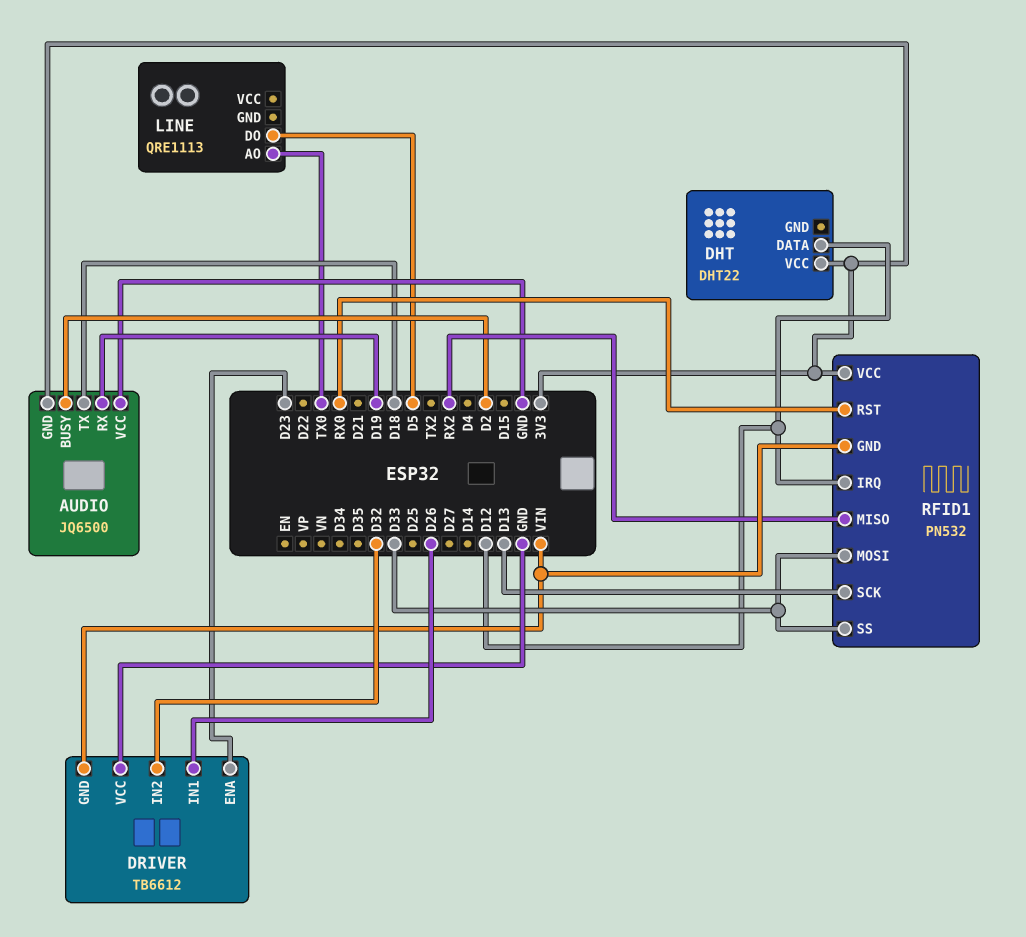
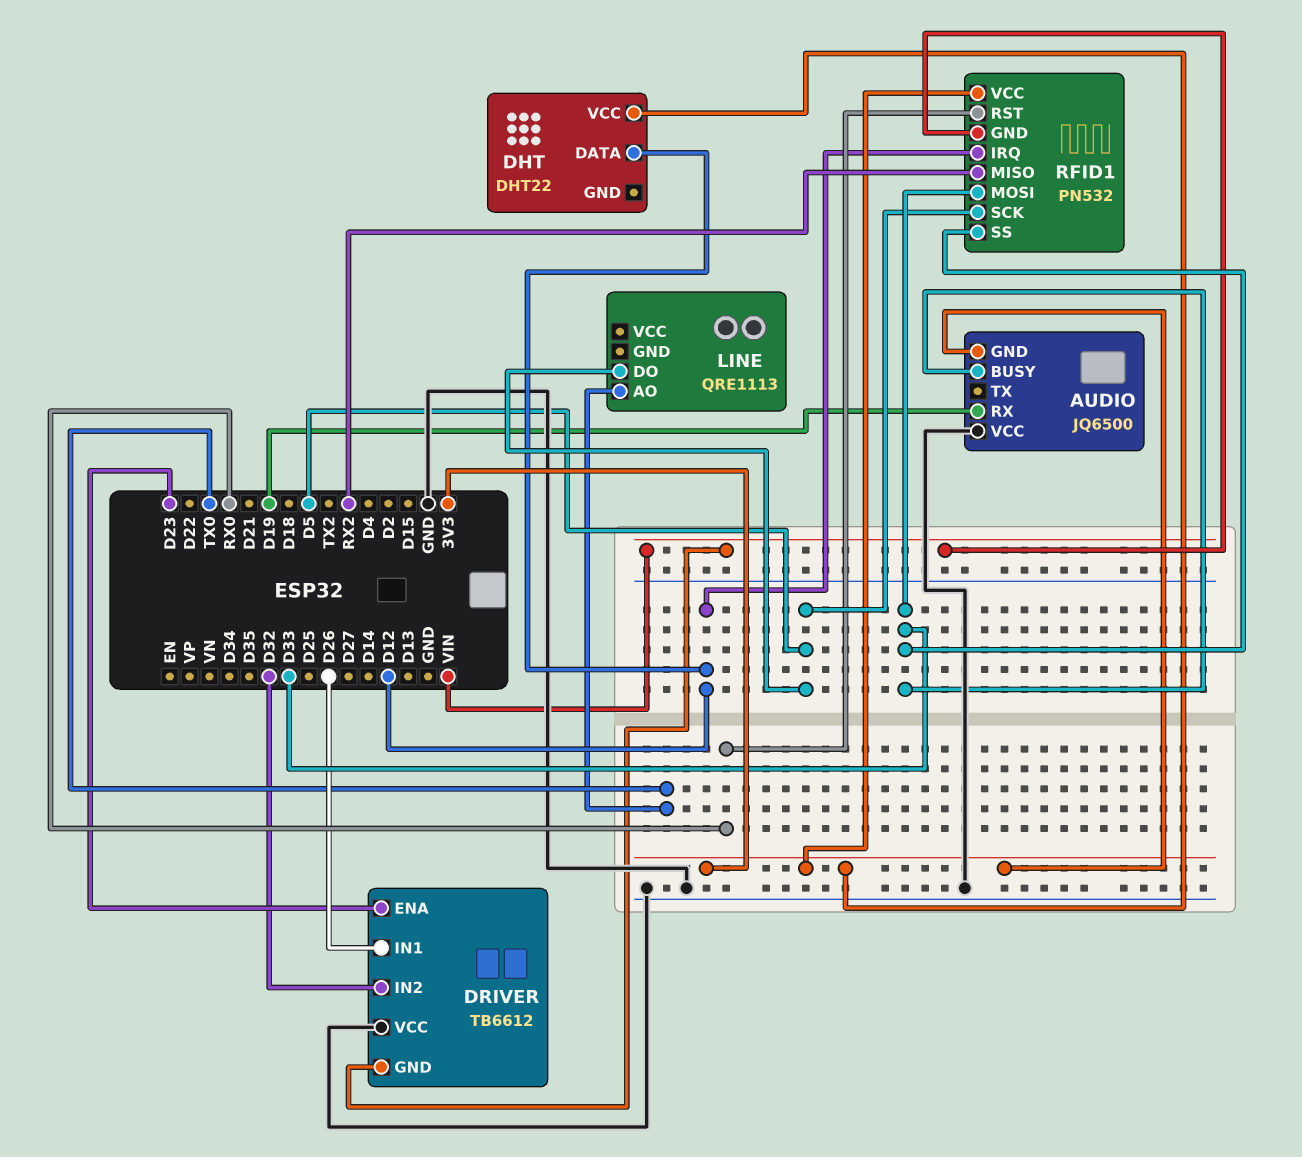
AUDIO pin BUSY: D2 -> D33
AUDIO pin TX: D18 -> none
RFID1 pin SCK: D13 -> D5

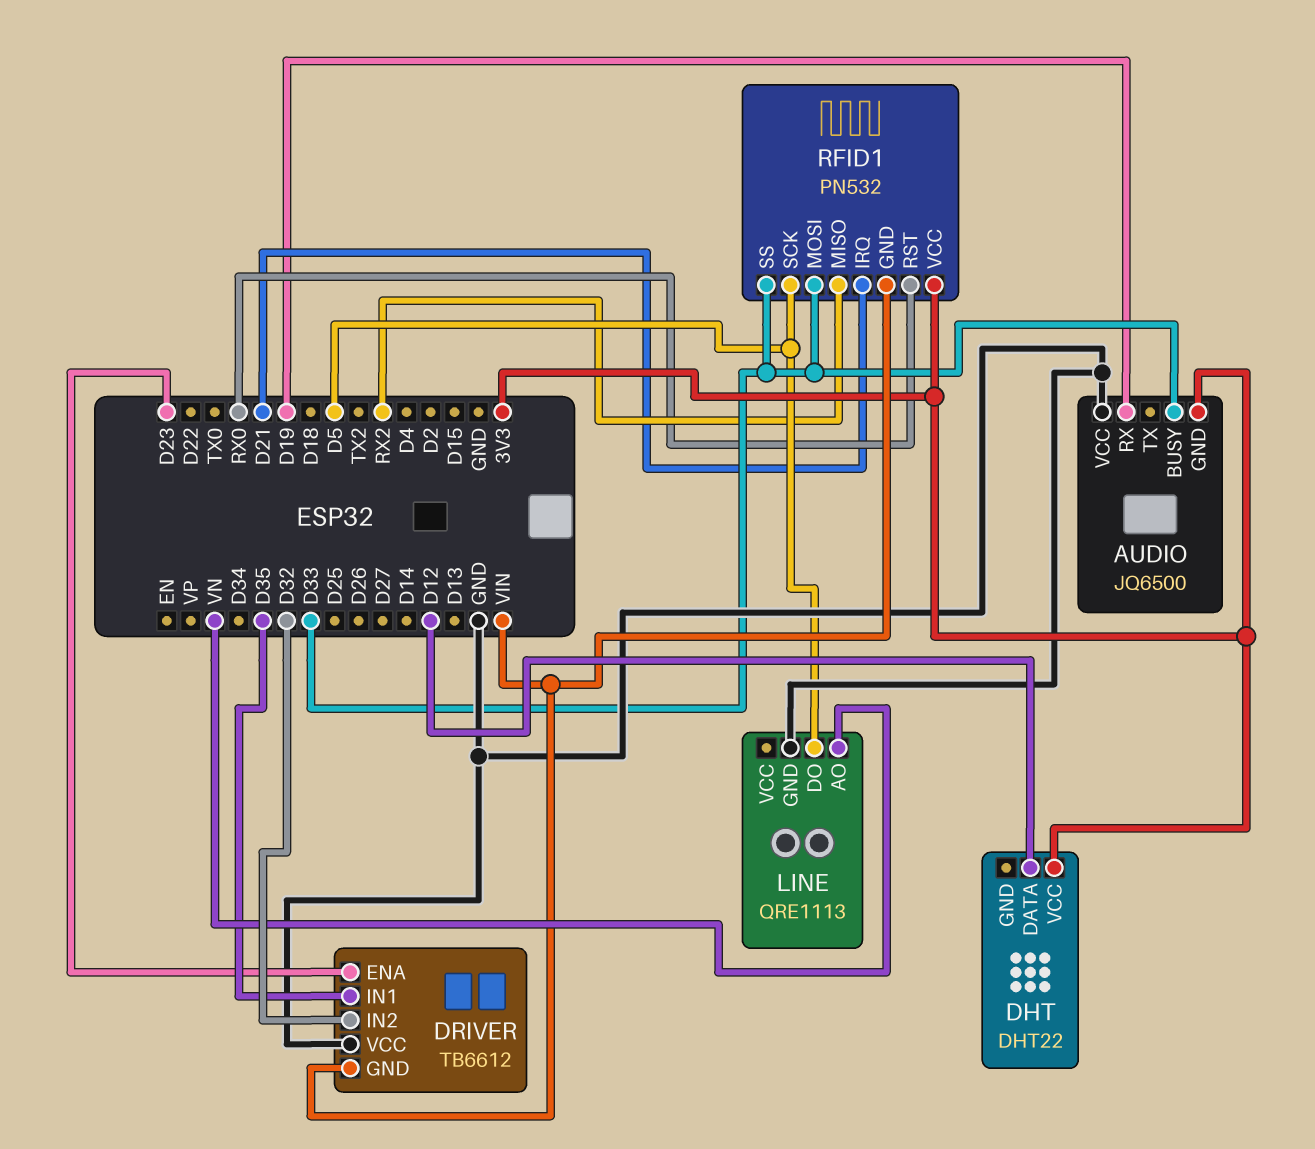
DRIVER pin IN1: D26 -> D35
LINE pin AO: TX0 -> VN
LINE pin GND: none -> GND
RFID1 pin IRQ: D12 -> D21

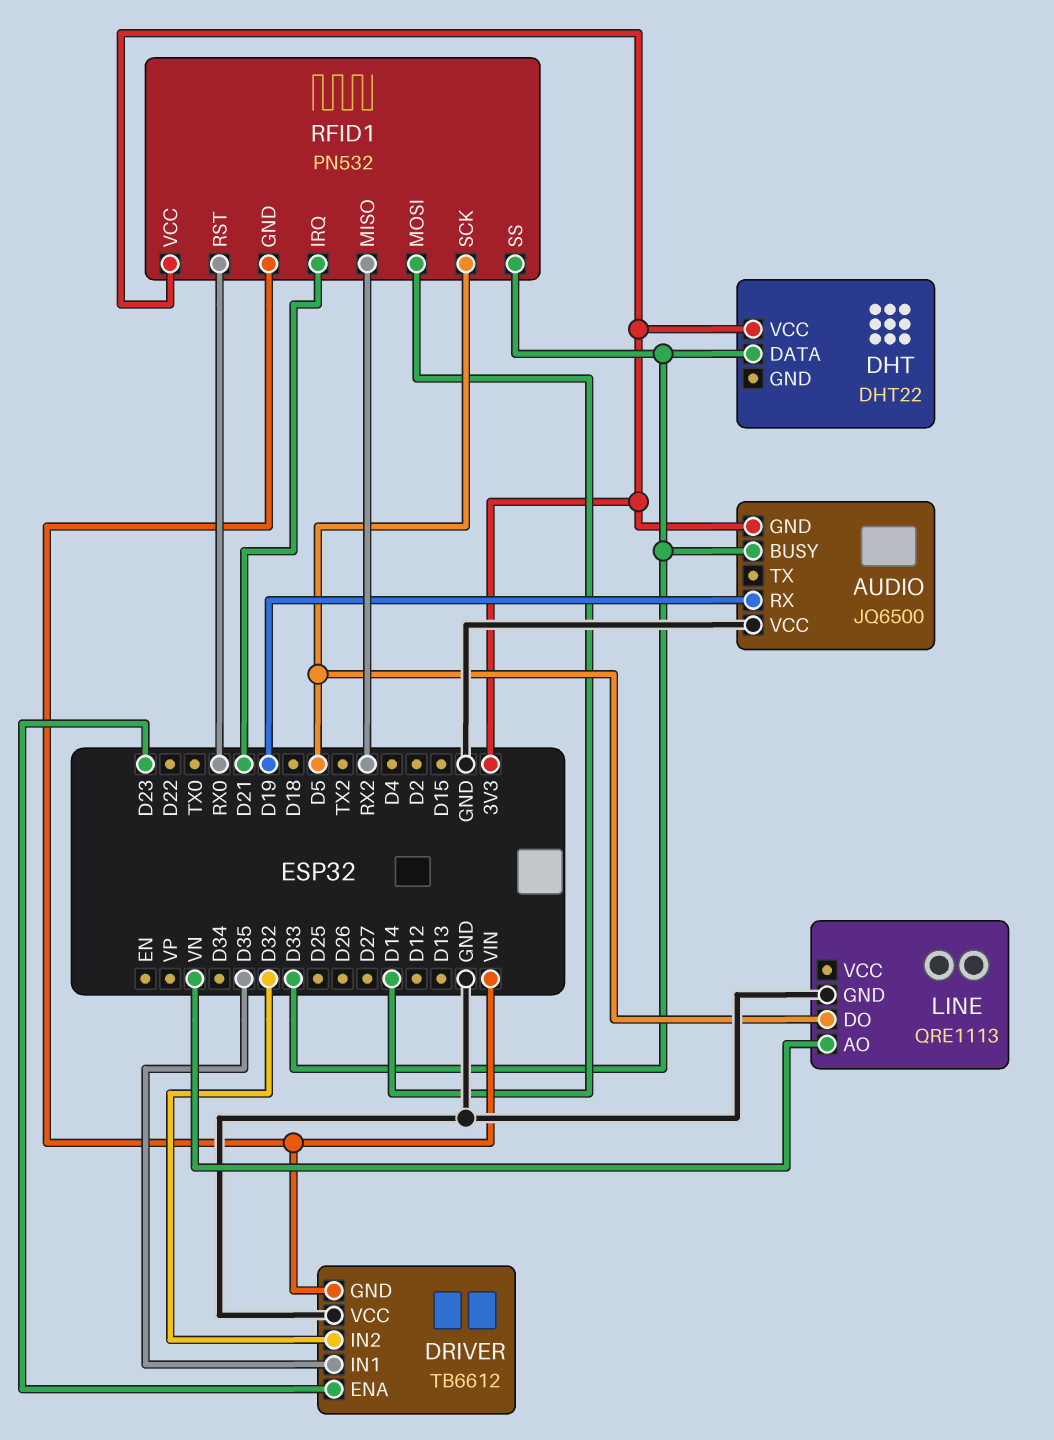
DHT pin DATA: D12 -> D33
RFID1 pin MOSI: D33 -> D14

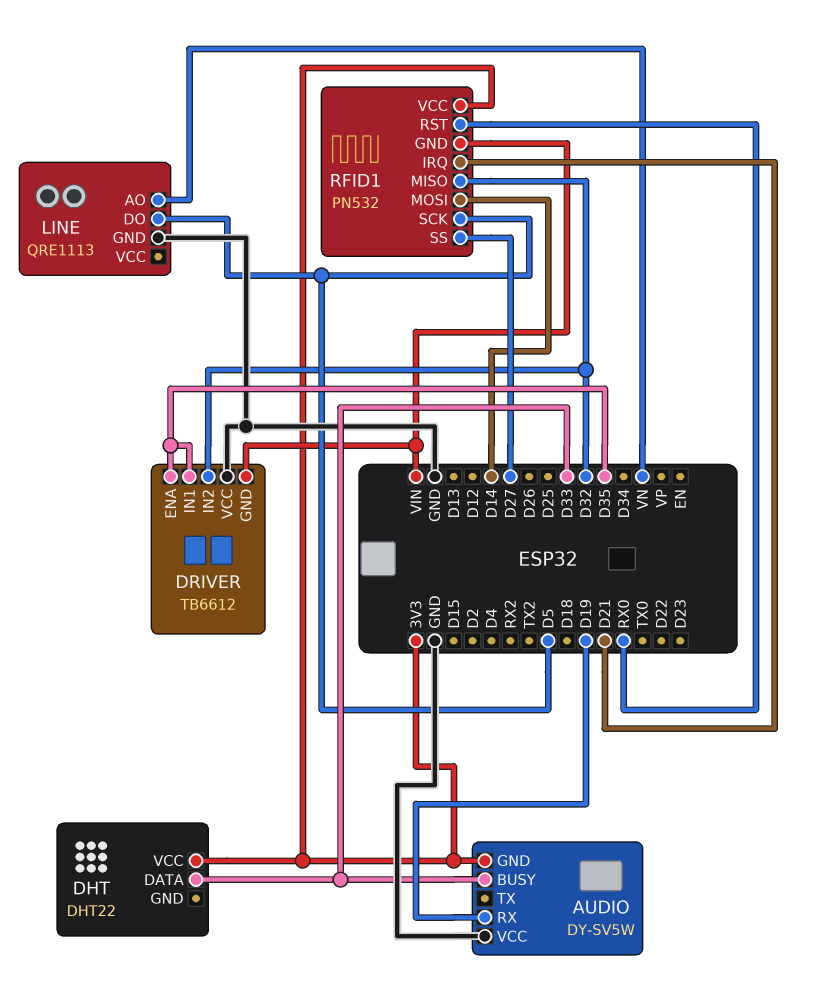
AUDIO: JQ6500 -> DY-SV5W
DRIVER pin ENA: D23 -> D35
RFID1 pin MISO: RX2 -> D32
RFID1 pin SS: D33 -> D27

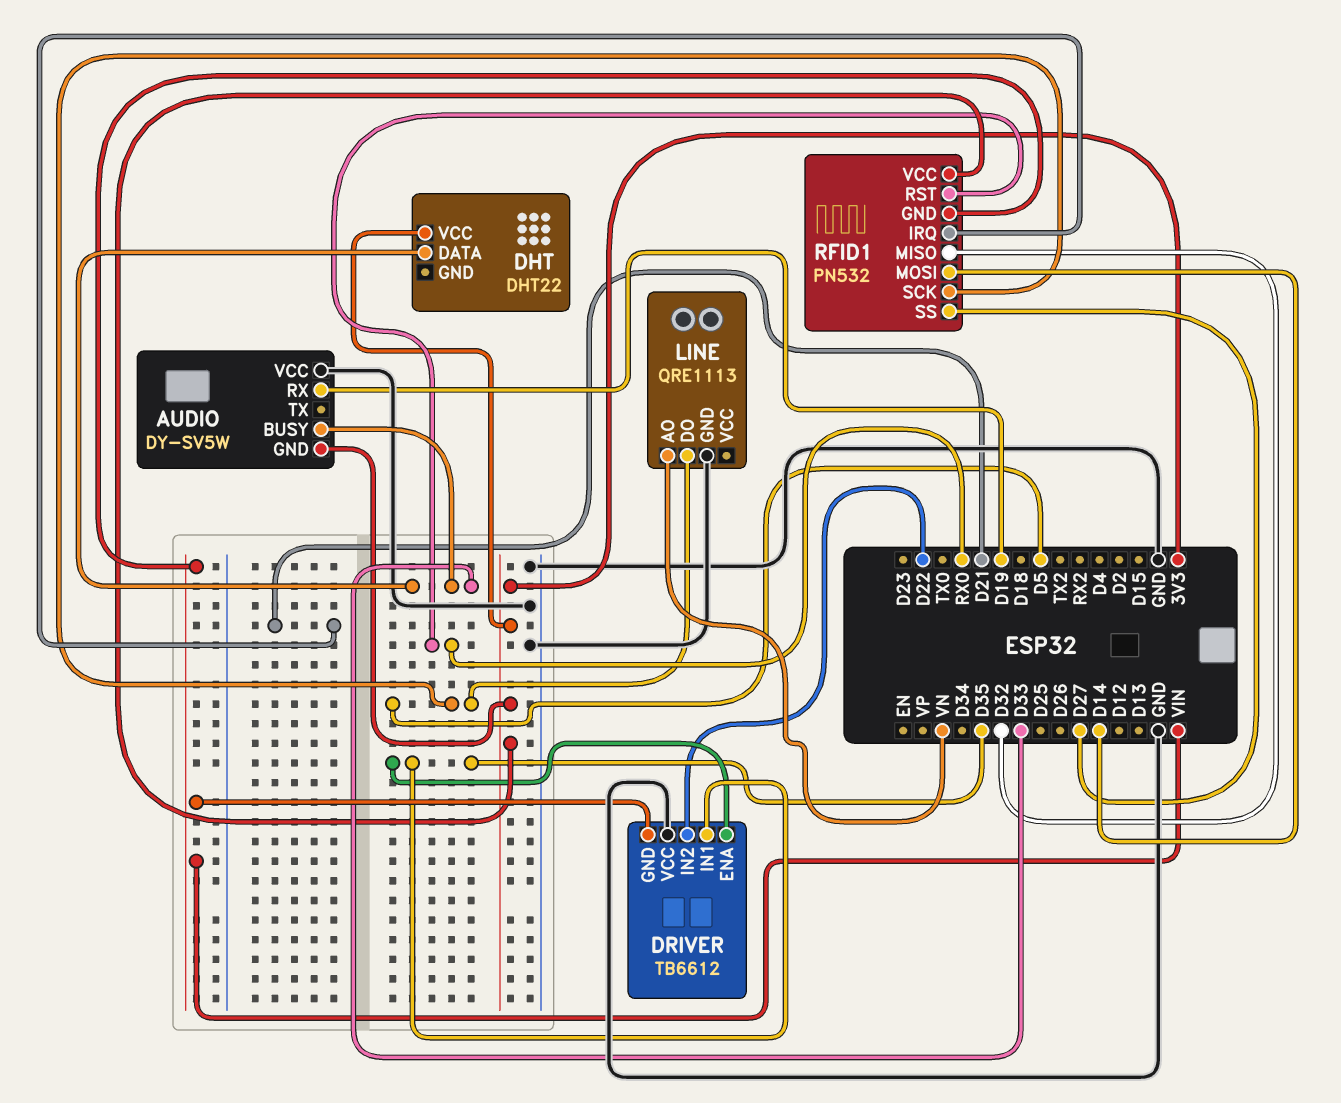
DRIVER pin IN2: D32 -> D22

